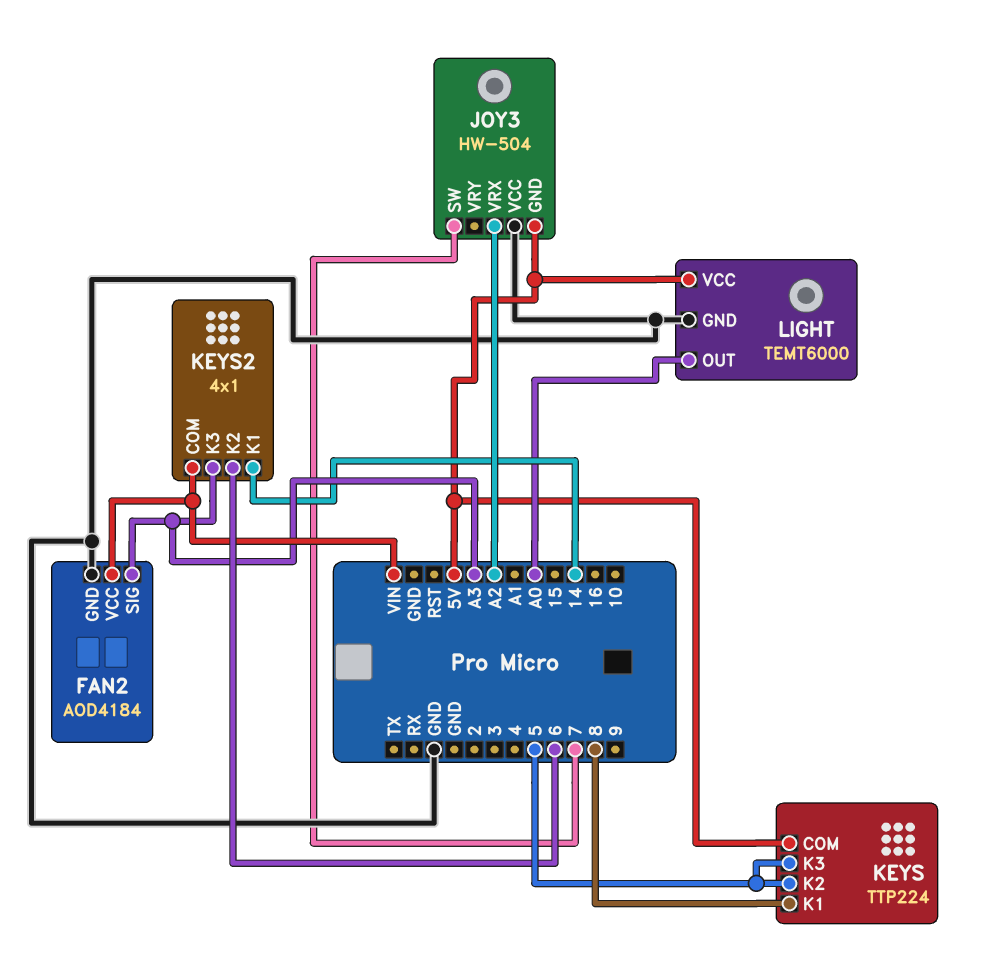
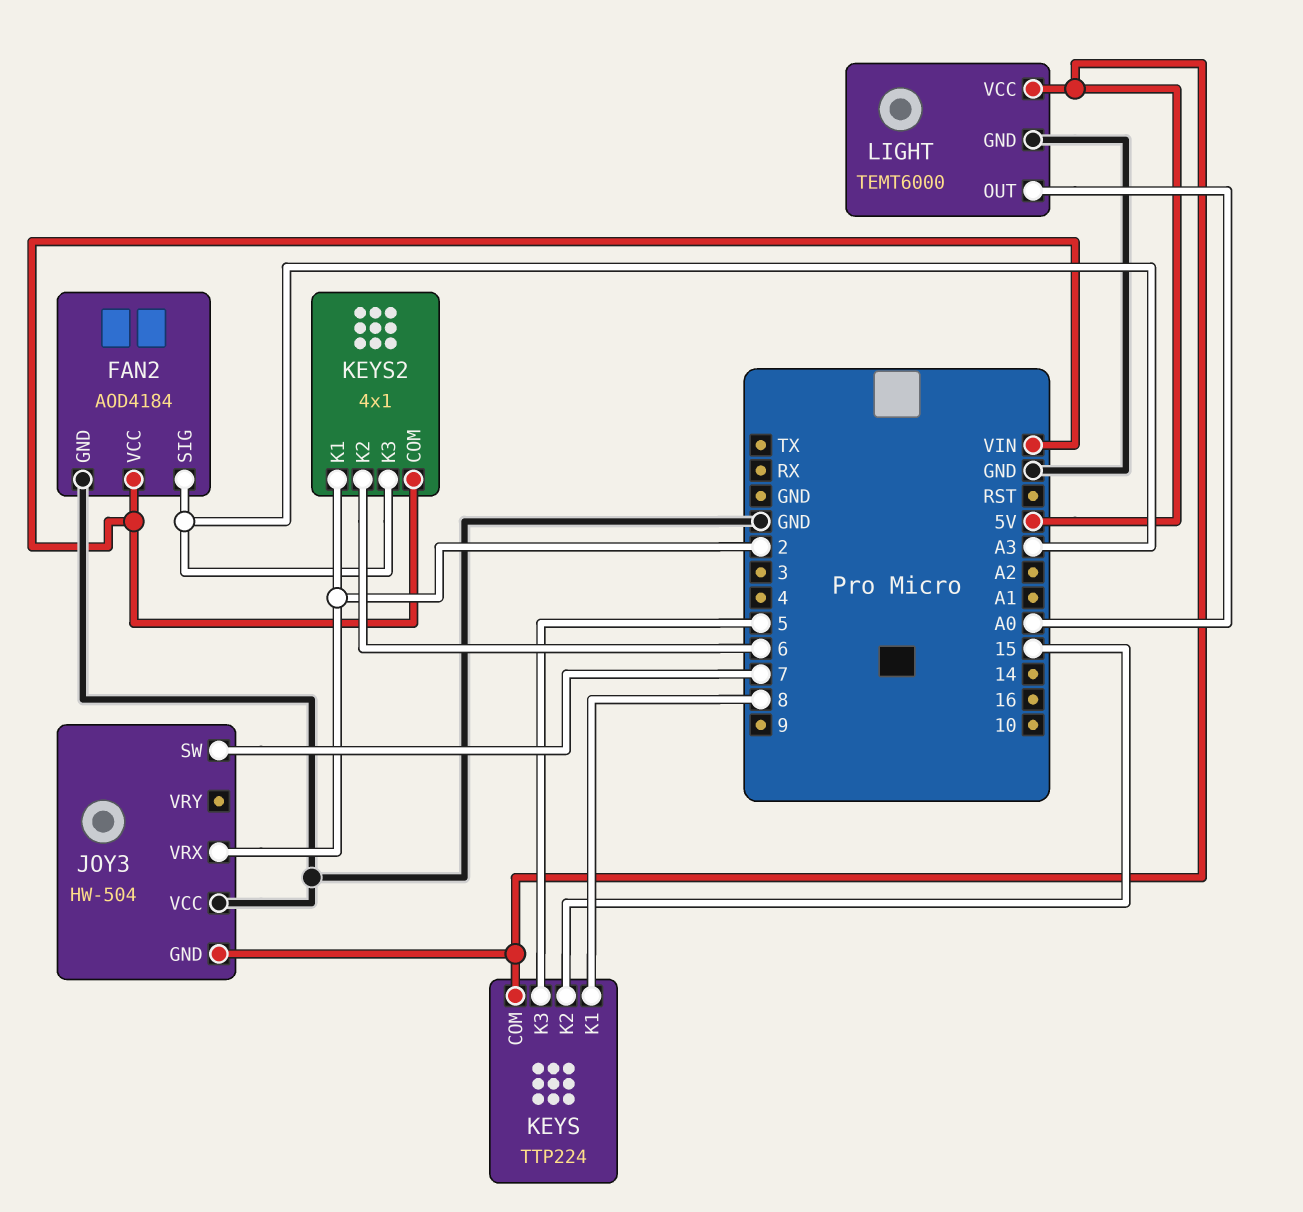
JOY3 pin VRX: A2 -> 2
KEYS pin K2: 5 -> 15
KEYS2 pin K1: 14 -> 2

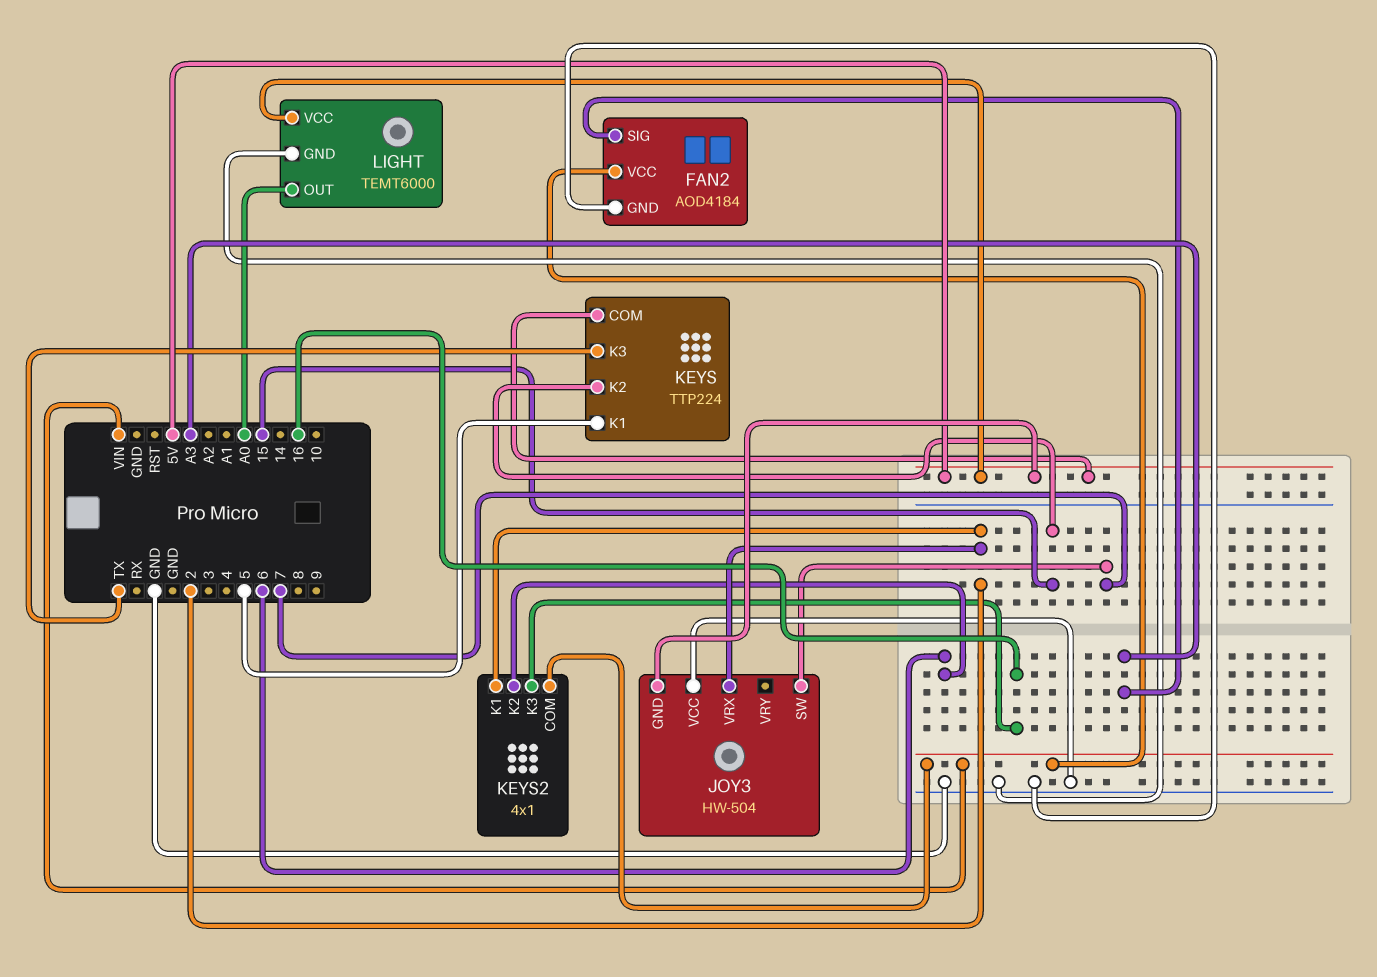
KEYS pin K1: 8 -> 5
KEYS pin K3: 5 -> TX
KEYS2 pin K3: A3 -> 16

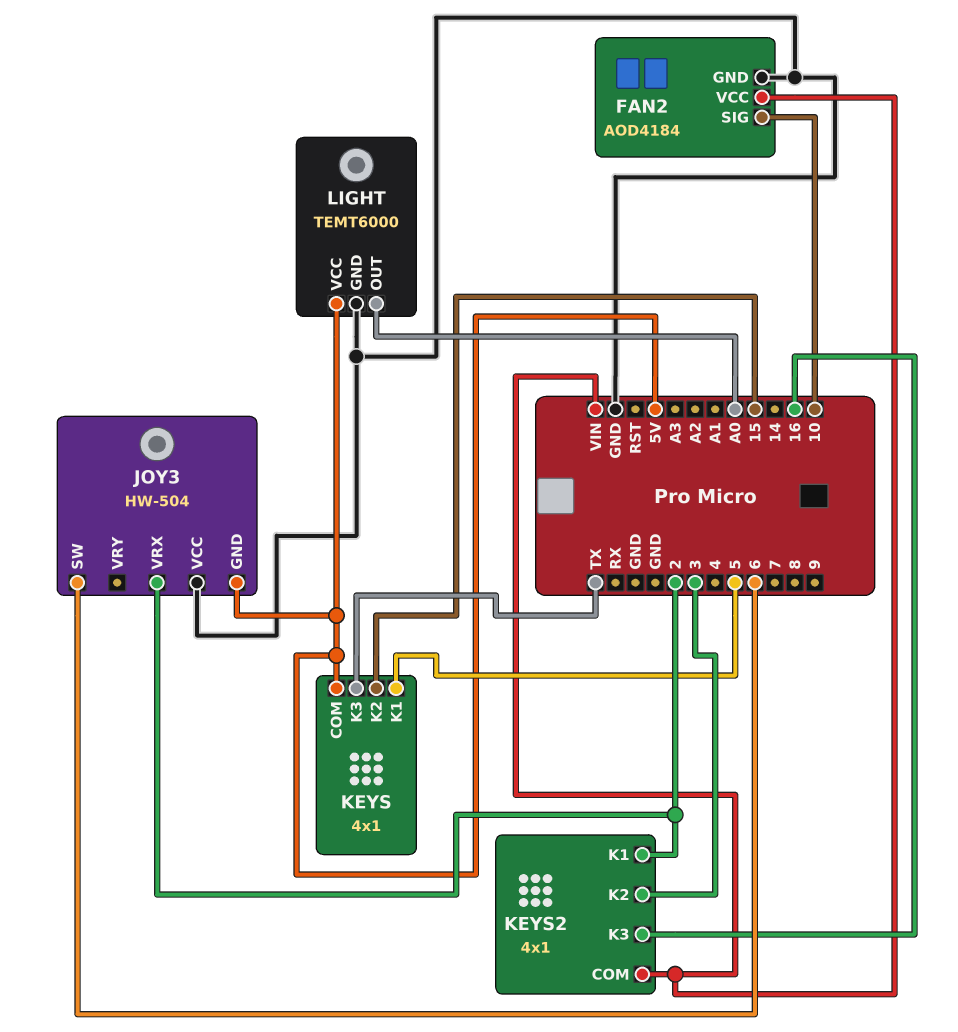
FAN2 pin SIG: A3 -> 10
JOY3 pin SW: 7 -> 6
KEYS: TTP224 -> 4x1
KEYS2 pin K2: 6 -> 3

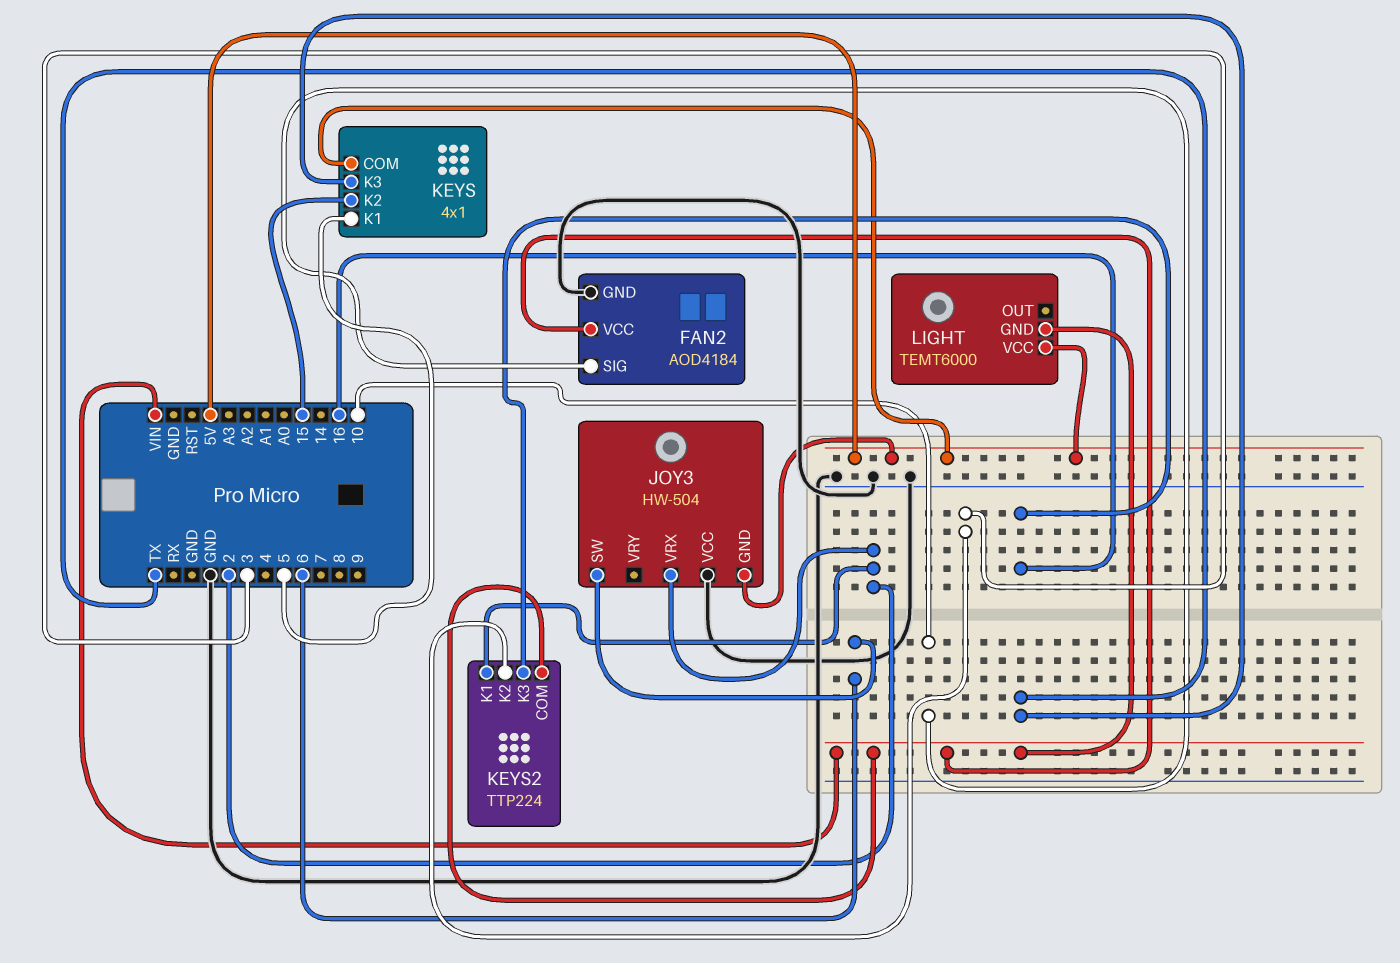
KEYS2: 4x1 -> TTP224
LIGHT pin GND: GND -> VIN
LIGHT pin OUT: A0 -> none

